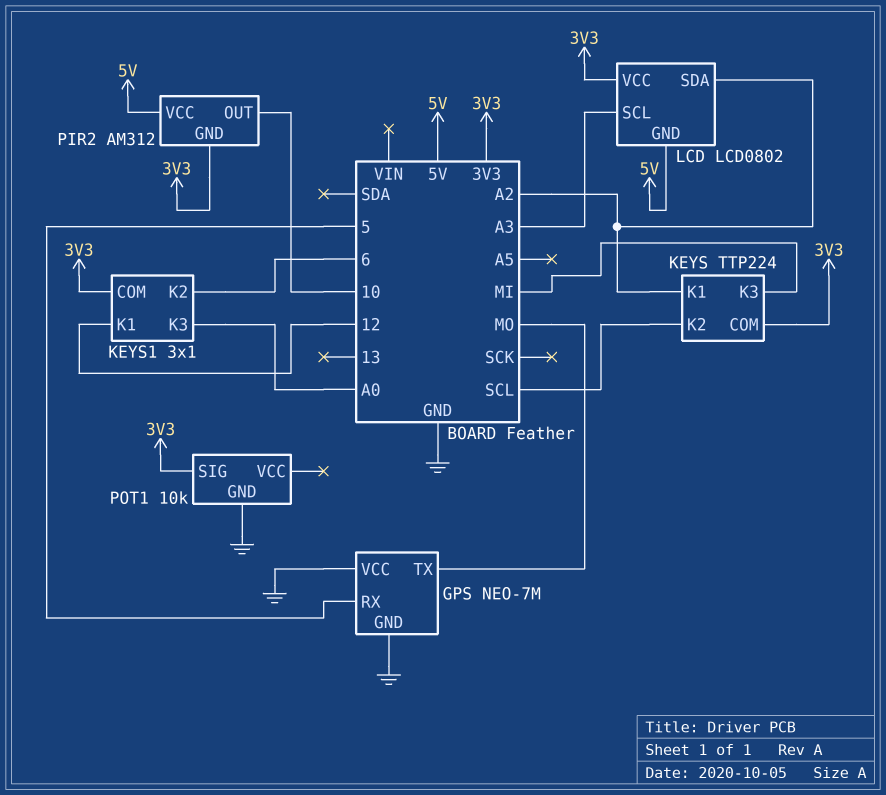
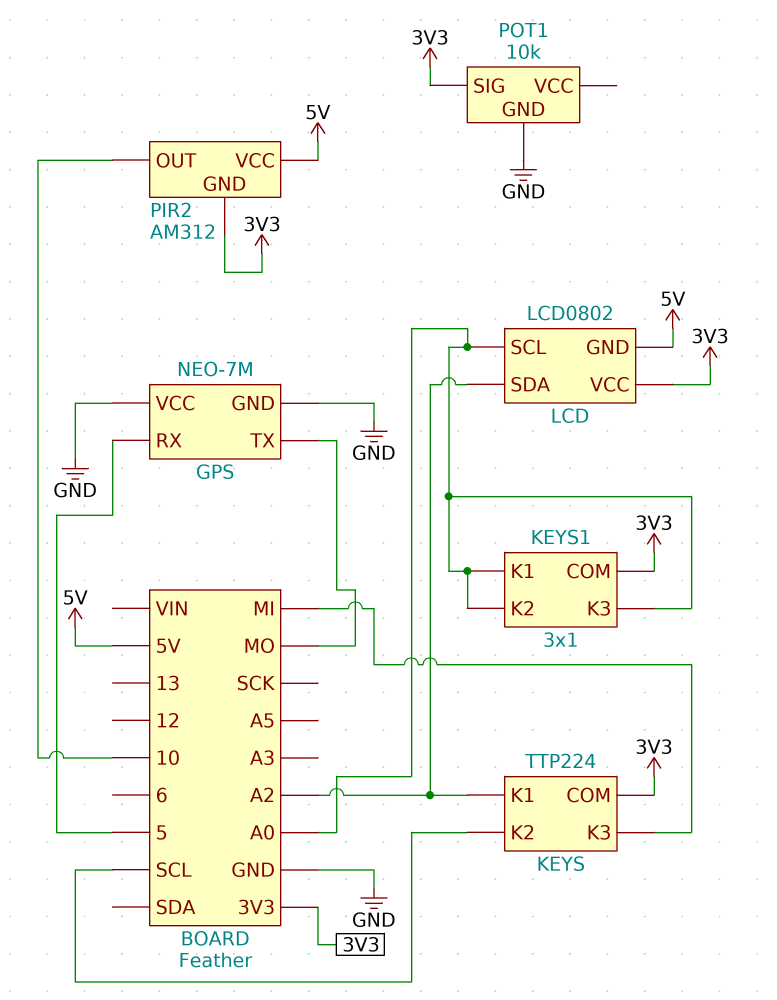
KEYS1 pin K1: 12 -> A0
KEYS1 pin K2: 6 -> A0
LCD pin SCL: A3 -> A0

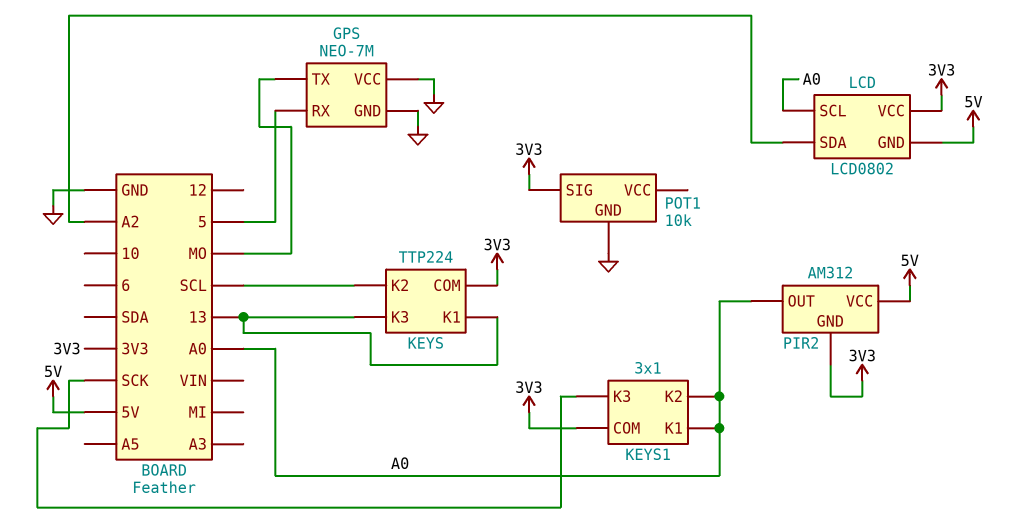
KEYS pin K1: A2 -> 13
KEYS pin K3: MI -> 13
KEYS1 pin K3: A0 -> SCK
PIR2 pin OUT: 10 -> A0

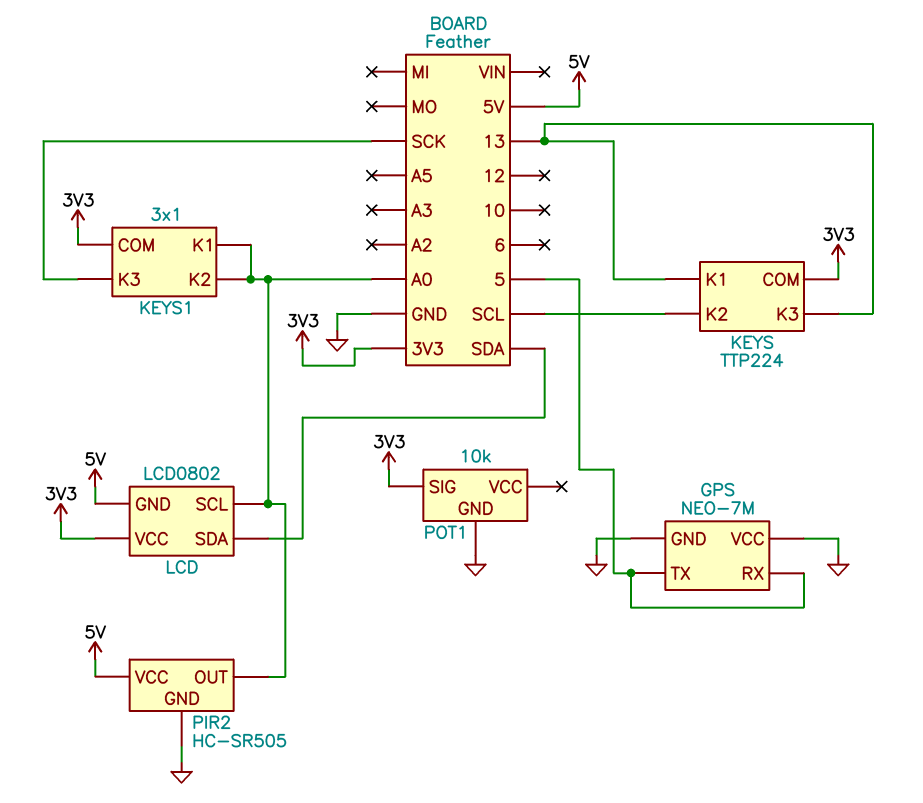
GPS pin TX: MO -> 5
LCD pin SDA: A2 -> SDA
PIR2: AM312 -> HC-SR505
PIR2 pin GND: 3V3 -> GND

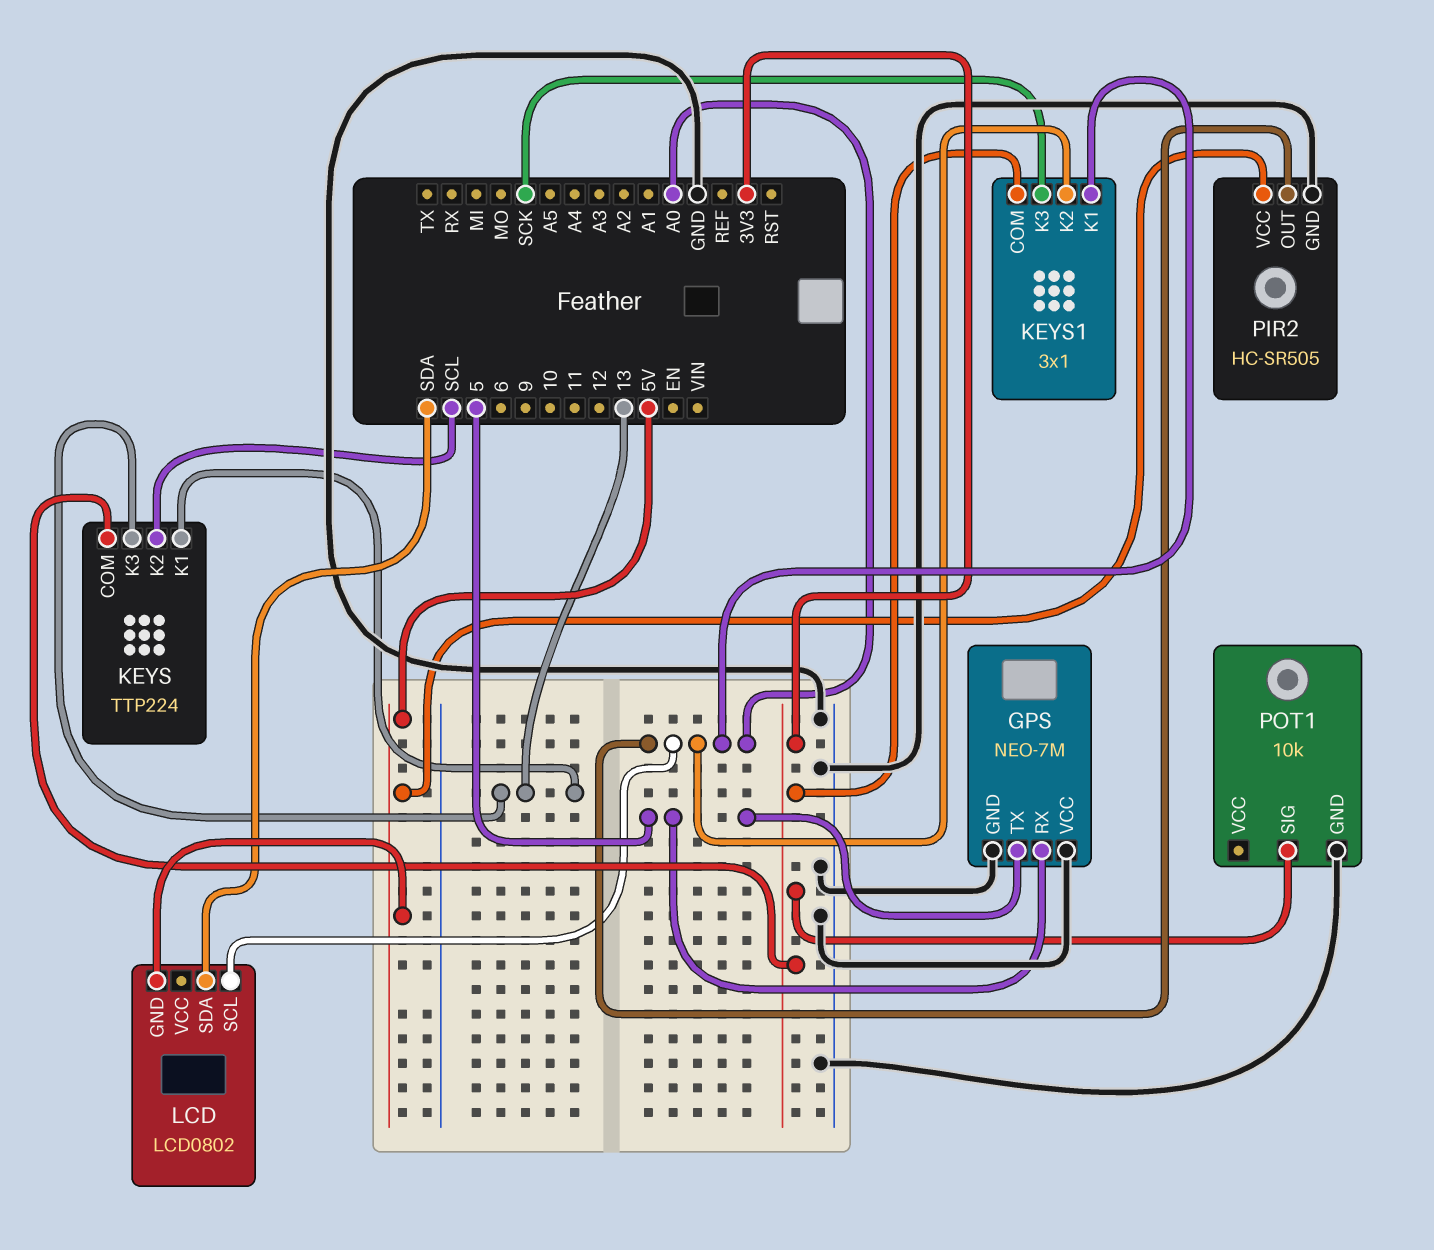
LCD pin VCC: 3V3 -> none

